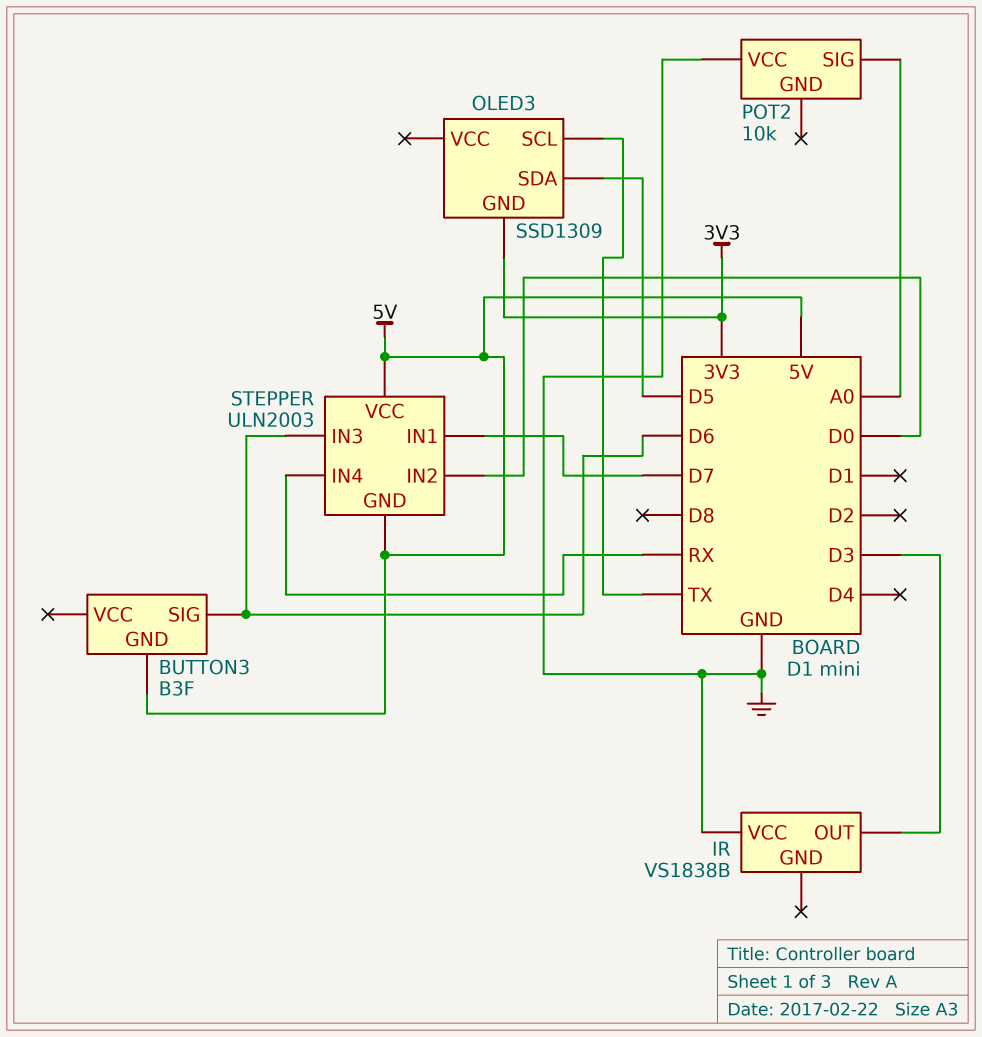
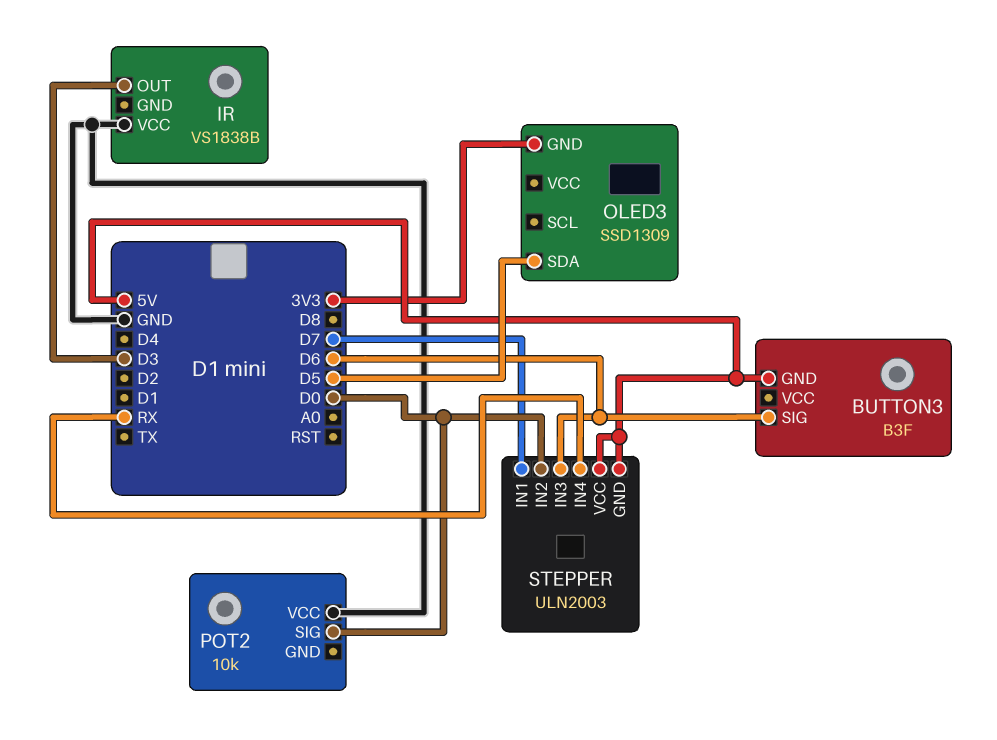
OLED3 pin SCL: TX -> none
POT2 pin SIG: A0 -> D0

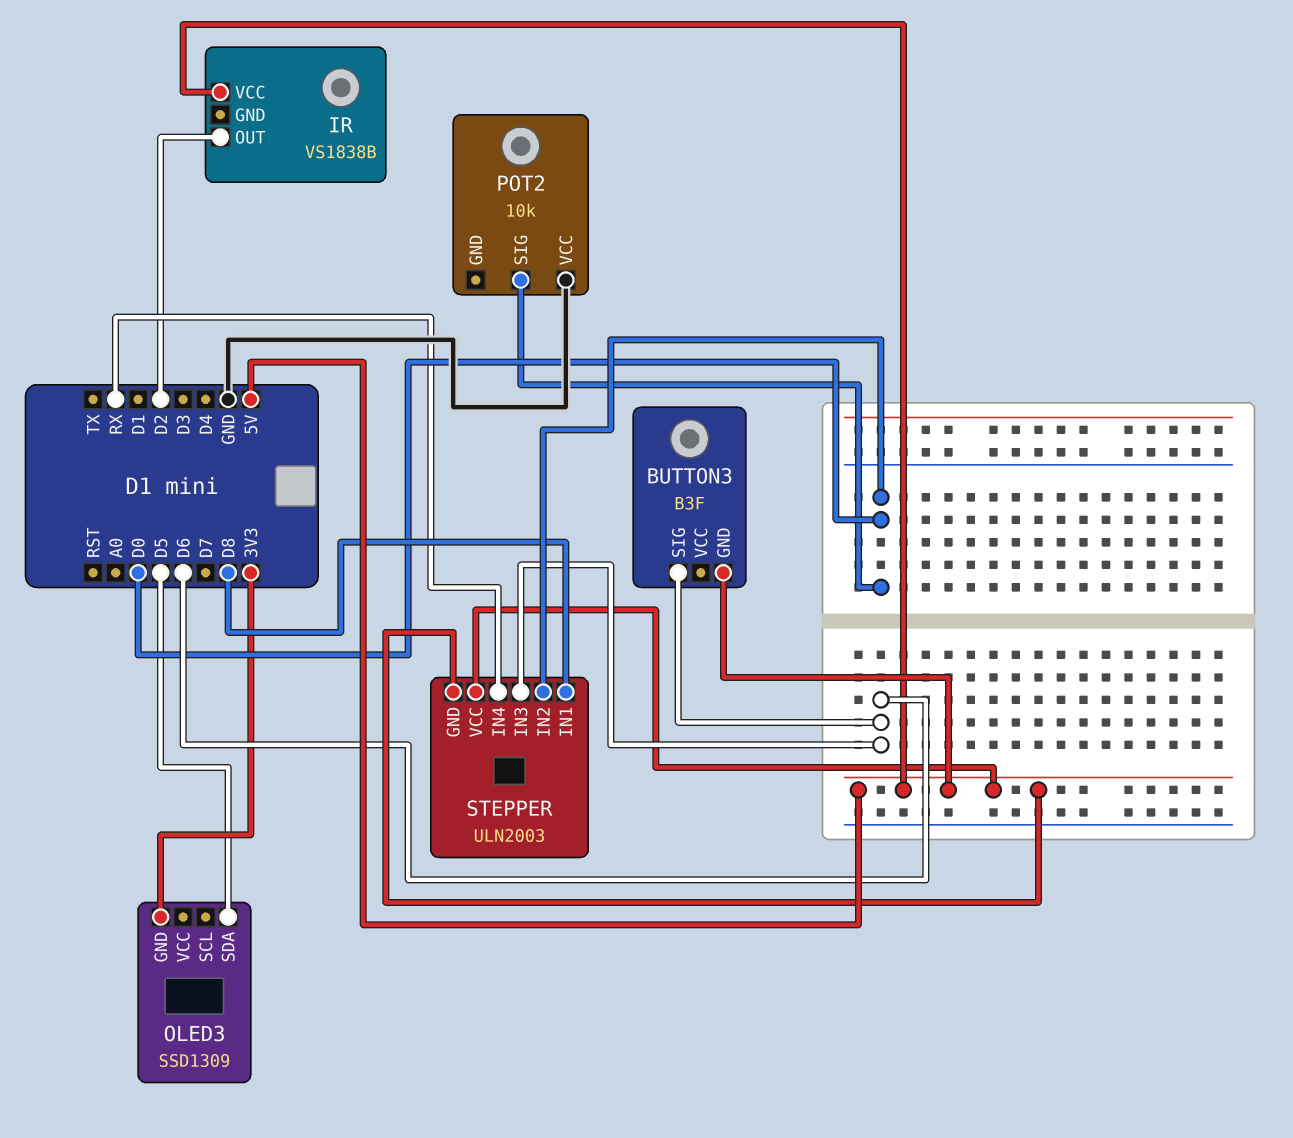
IR pin OUT: D3 -> D2
IR pin VCC: GND -> 5V
STEPPER pin IN1: D7 -> D8

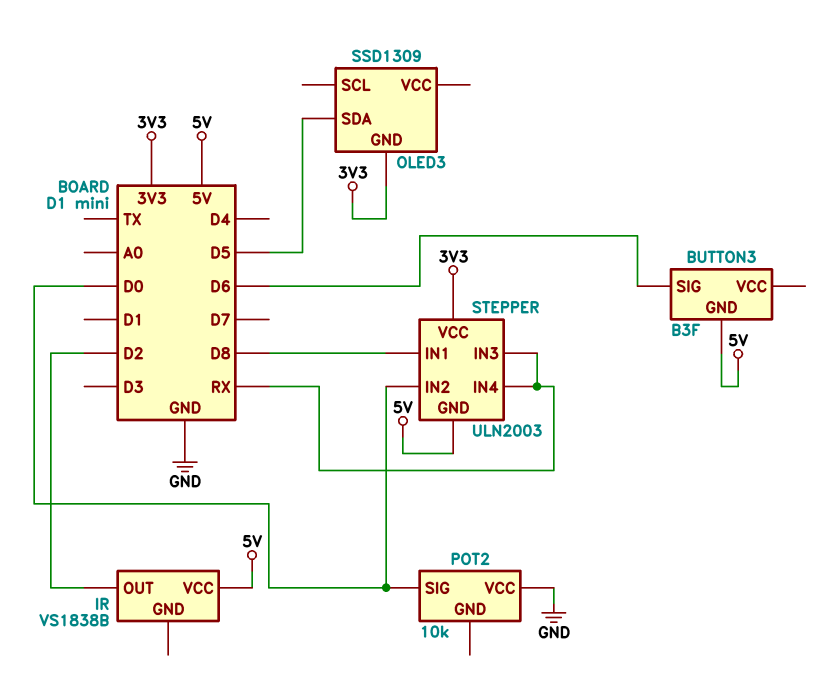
STEPPER pin IN3: D6 -> RX
STEPPER pin VCC: 5V -> 3V3

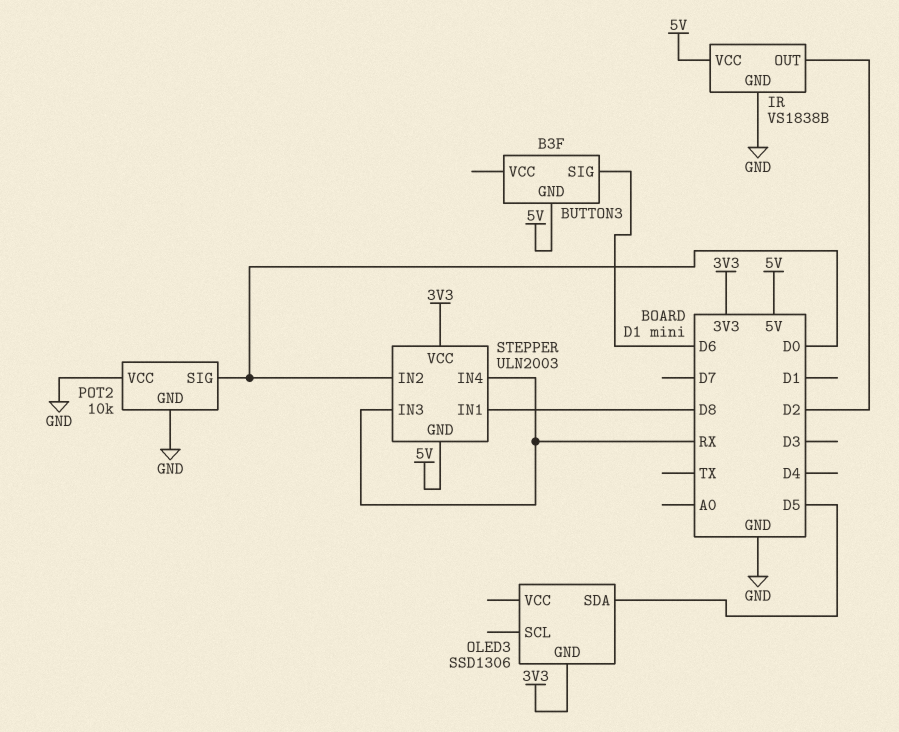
IR pin GND: none -> GND
OLED3: SSD1309 -> SSD1306
POT2 pin GND: none -> GND

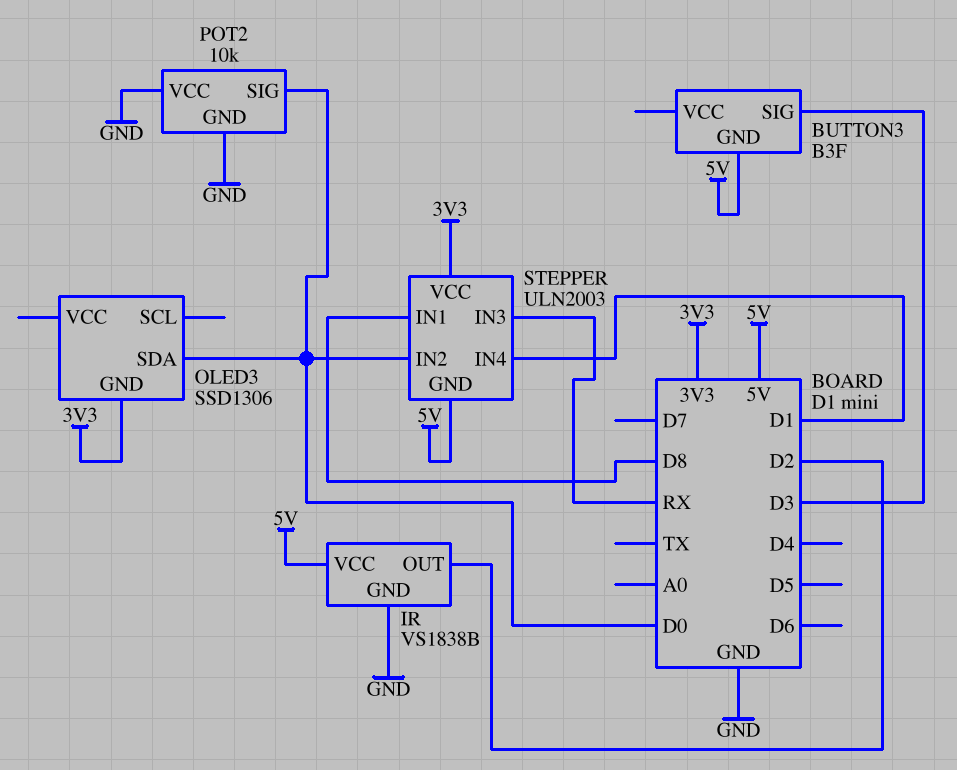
BUTTON3 pin SIG: D6 -> D3
OLED3 pin SDA: D5 -> D0
STEPPER pin IN4: RX -> D1

